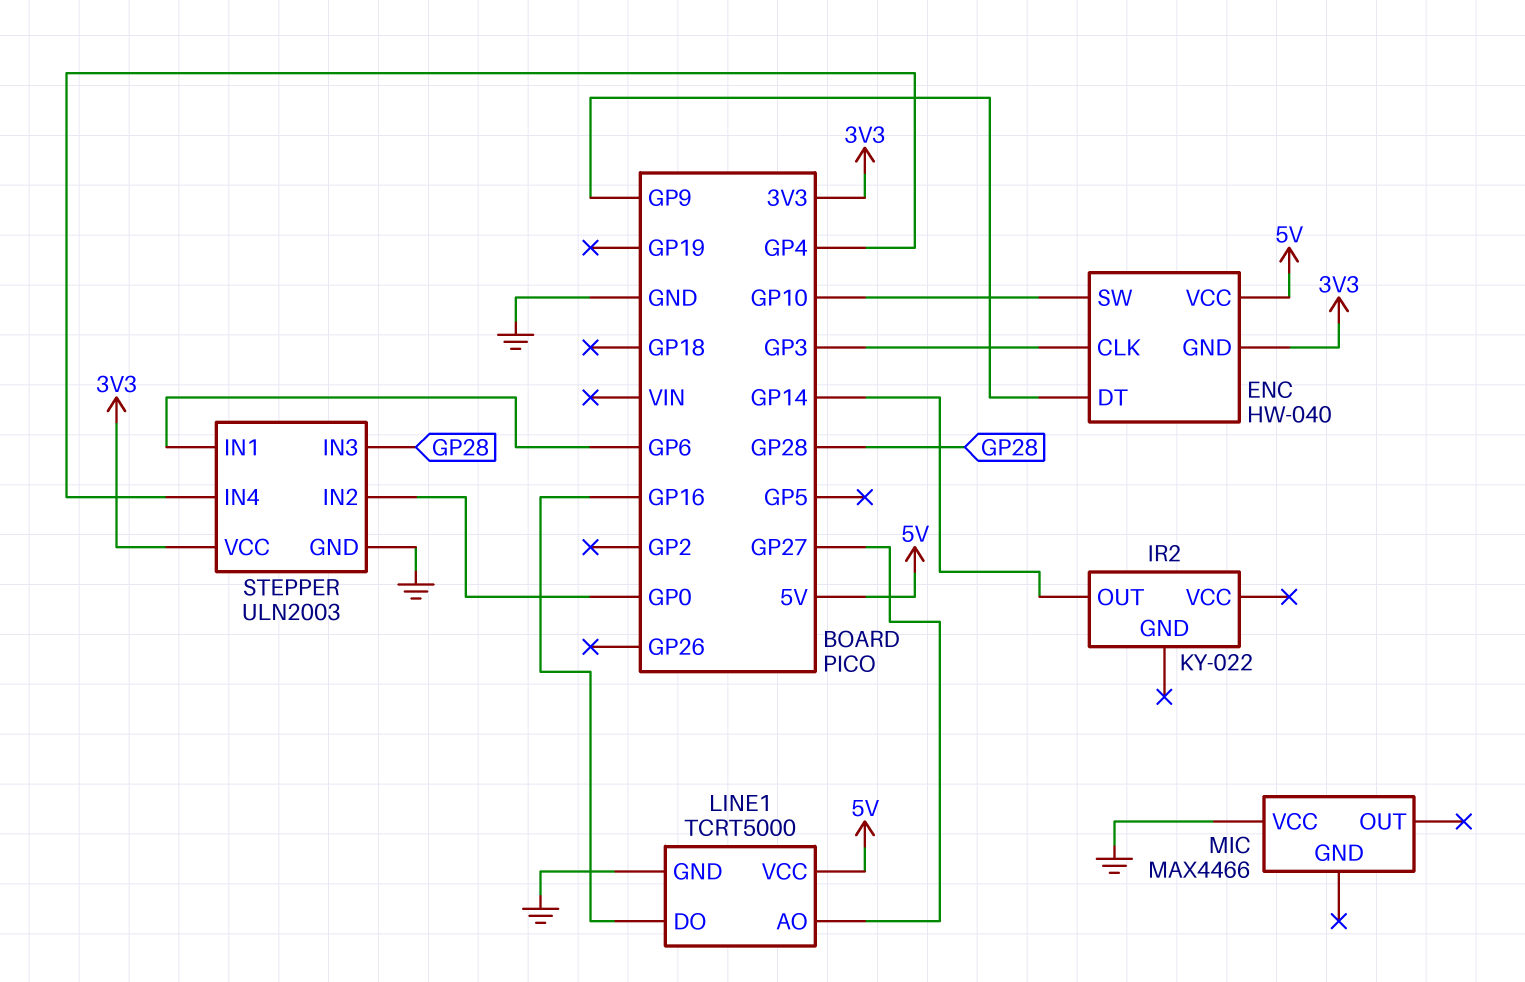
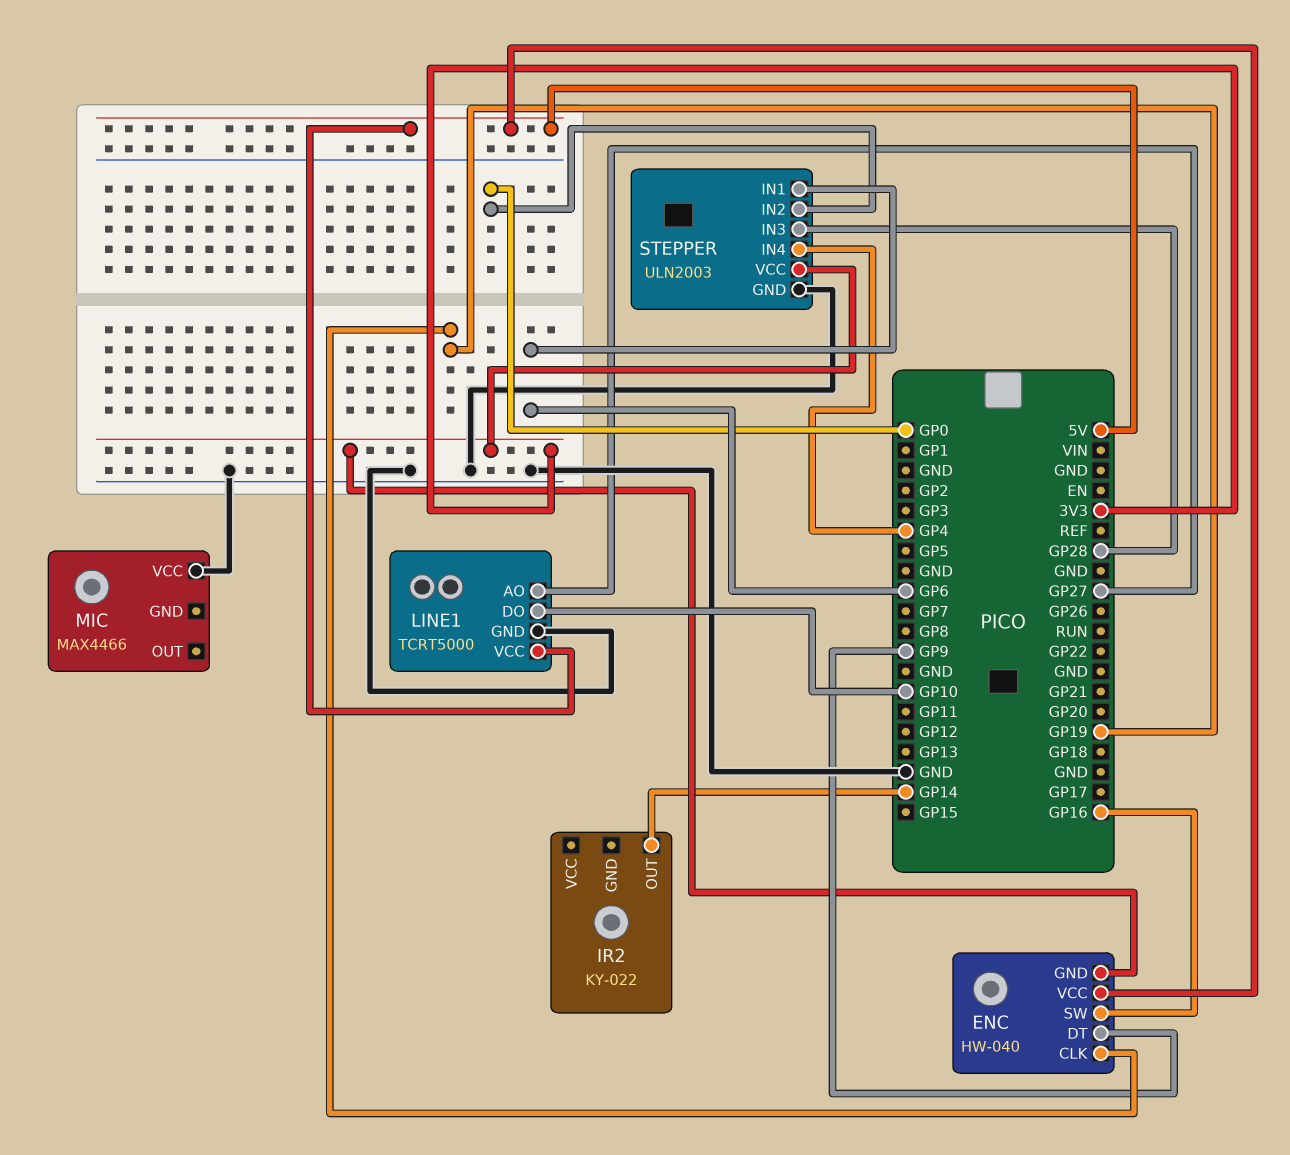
ENC pin CLK: GP3 -> GP19
ENC pin SW: GP10 -> GP16
LINE1 pin DO: GP16 -> GP10

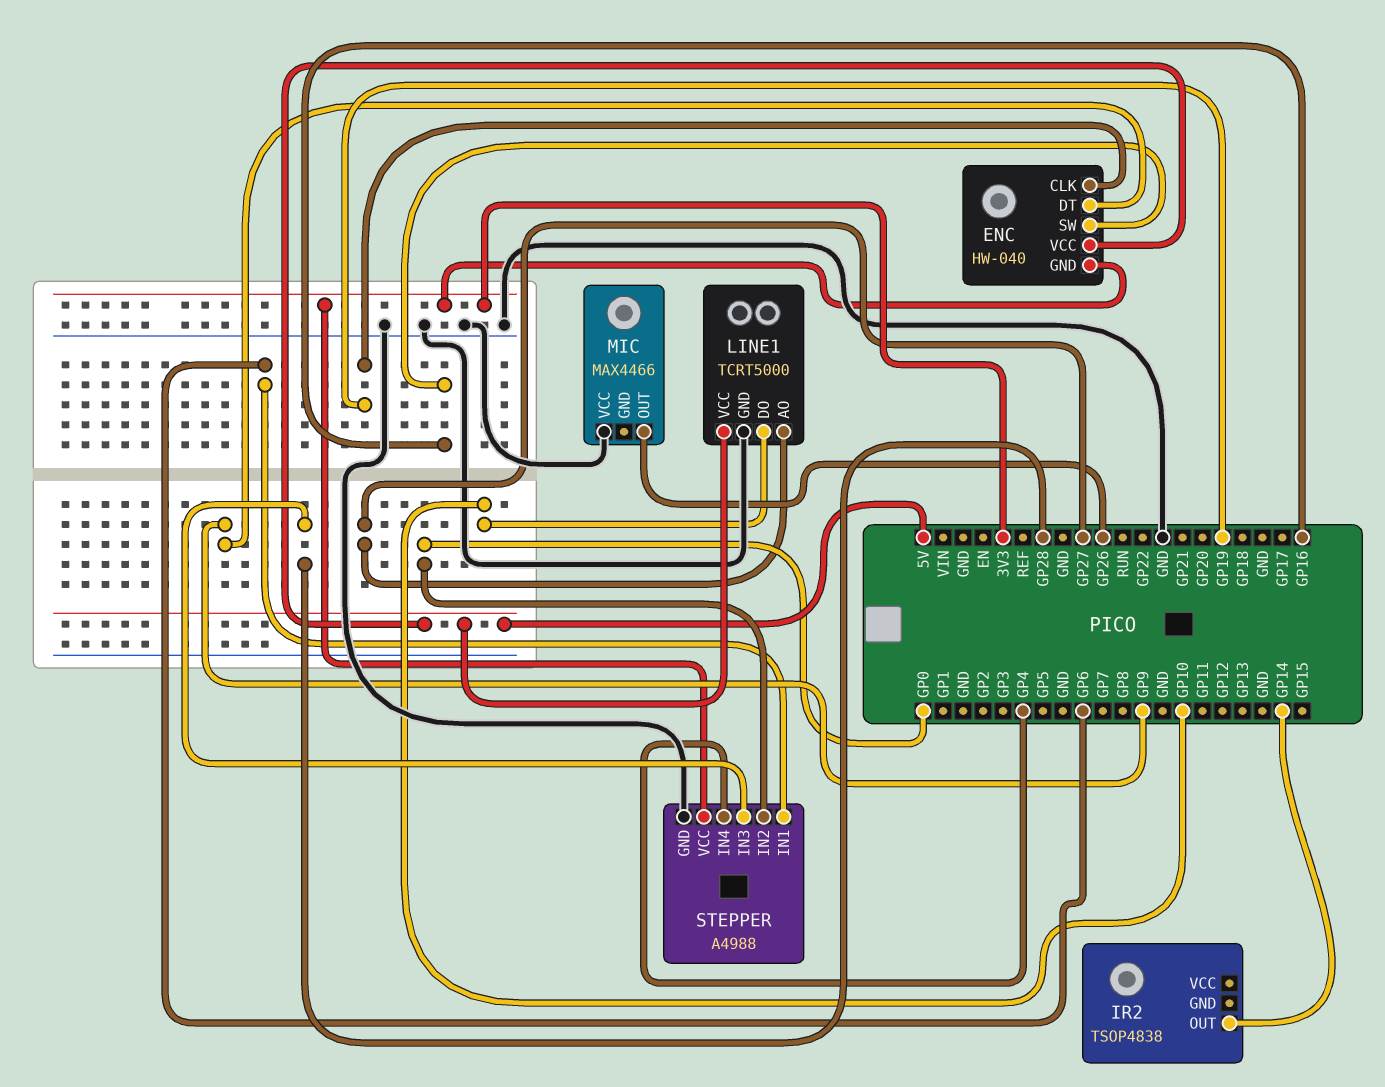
IR2: KY-022 -> TSOP4838
MIC pin OUT: none -> GP26
STEPPER: ULN2003 -> A4988

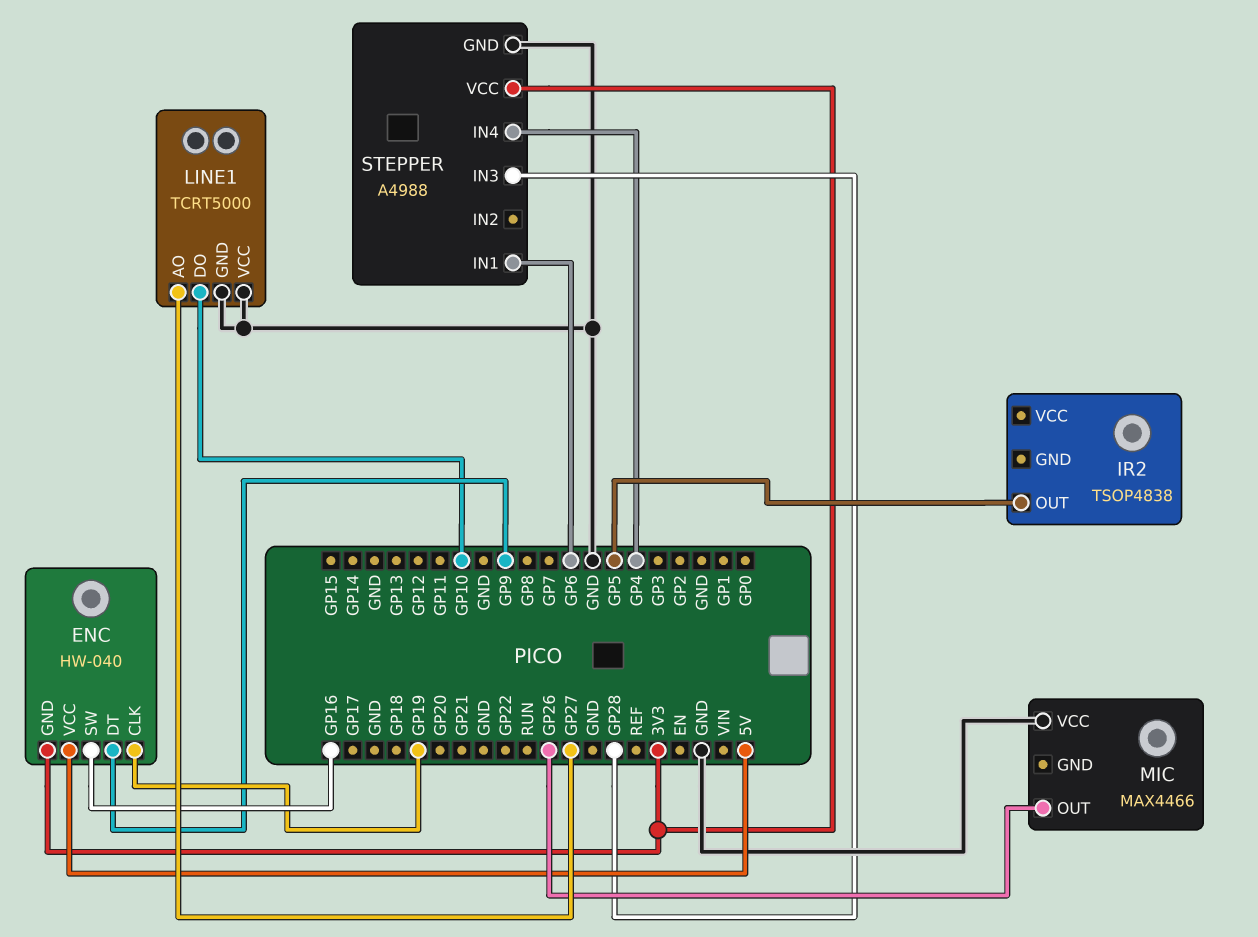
IR2 pin OUT: GP14 -> GP5
LINE1 pin VCC: 5V -> GND
STEPPER pin IN2: GP0 -> none

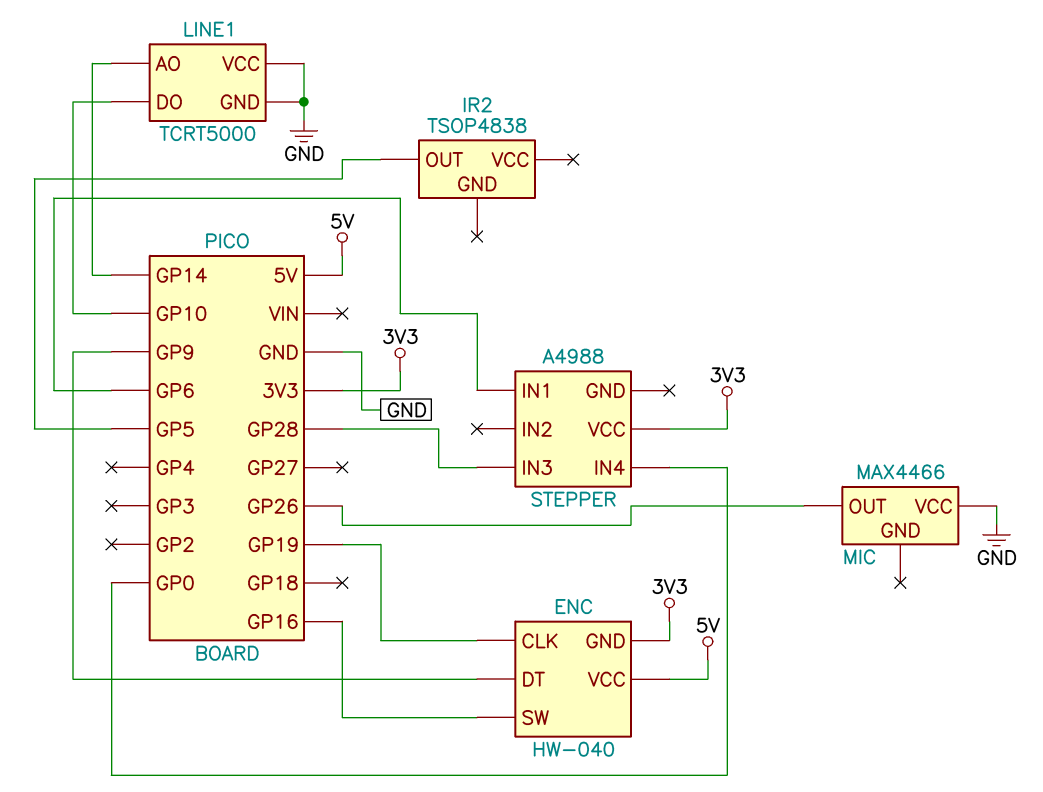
LINE1 pin AO: GP27 -> GP14
STEPPER pin GND: GND -> none
STEPPER pin IN4: GP4 -> GP0

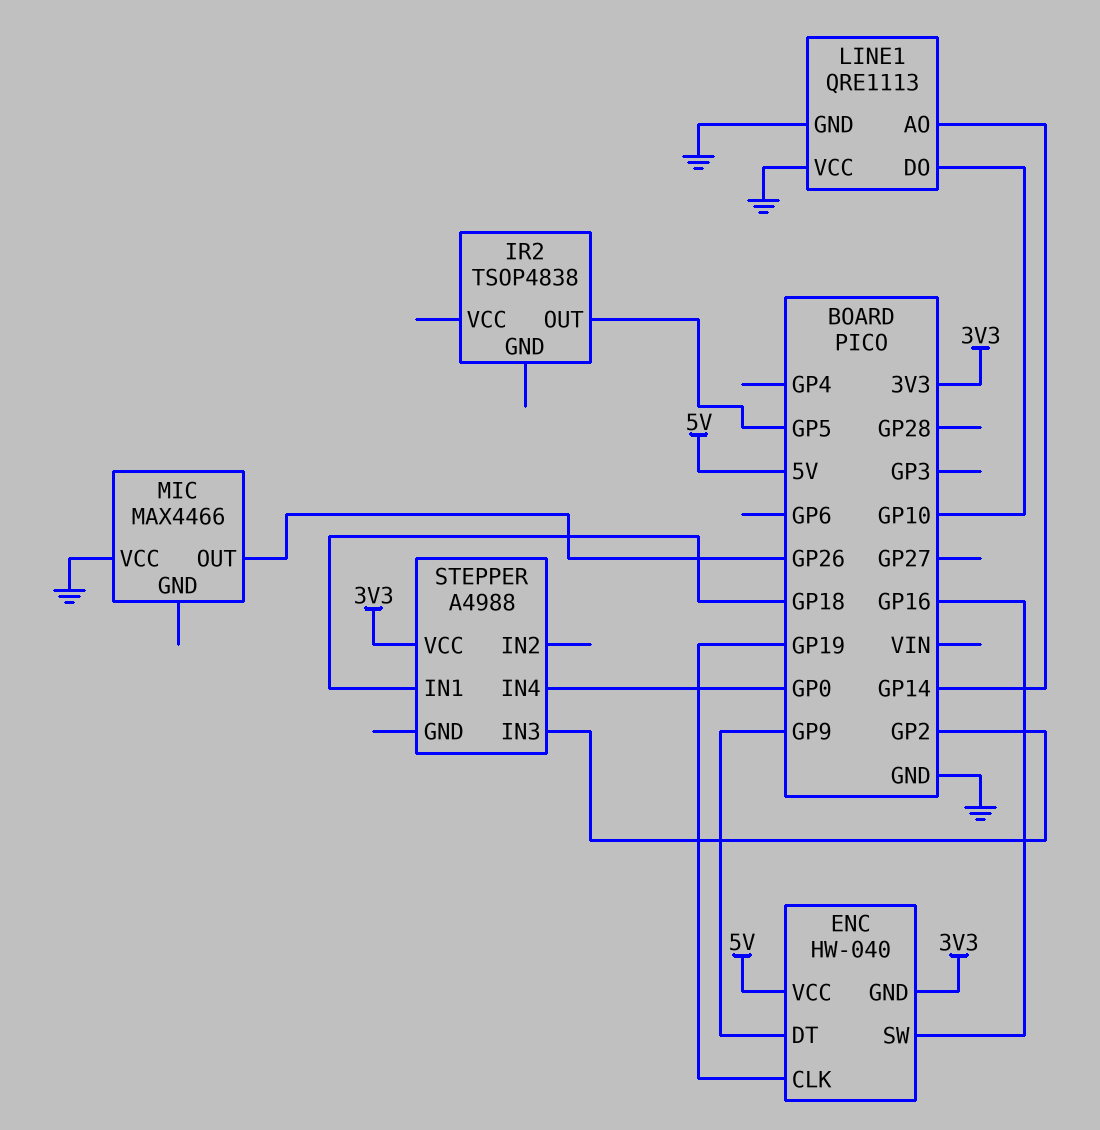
LINE1: TCRT5000 -> QRE1113
STEPPER pin IN1: GP6 -> GP18
STEPPER pin IN3: GP28 -> GP2

